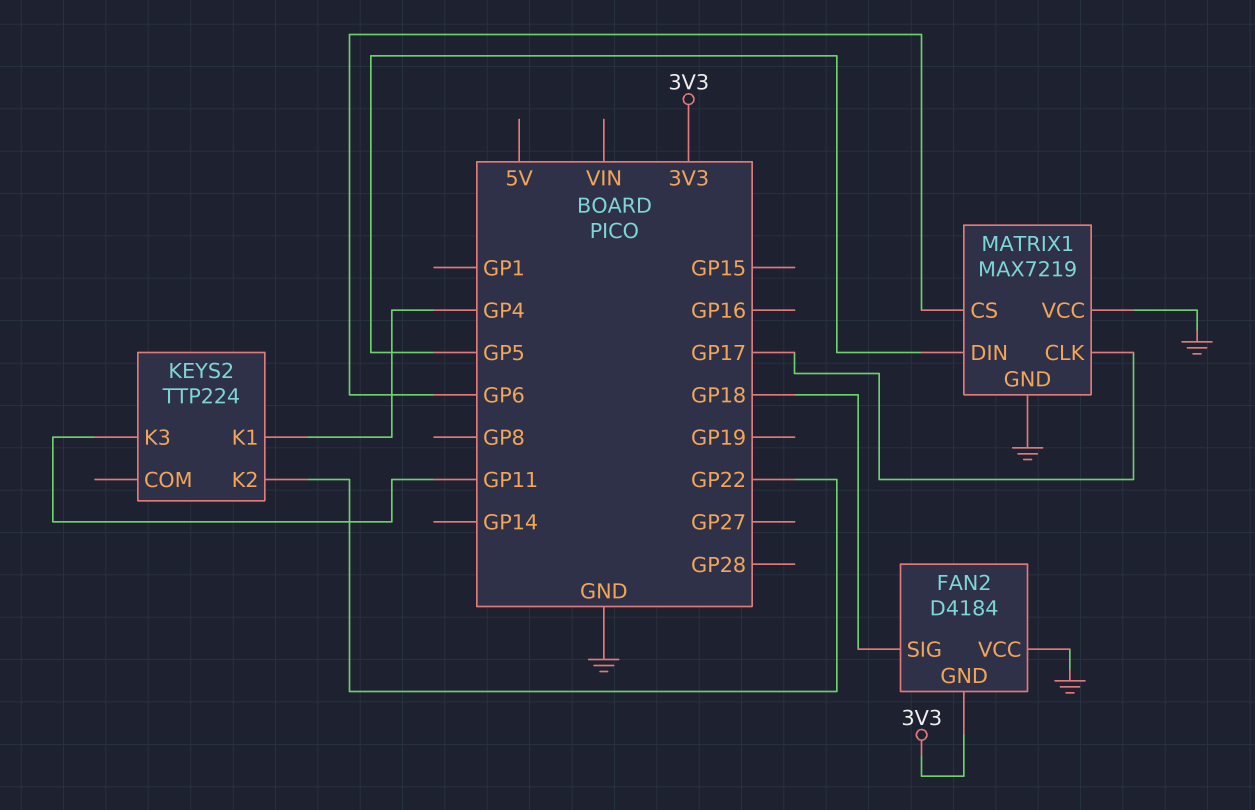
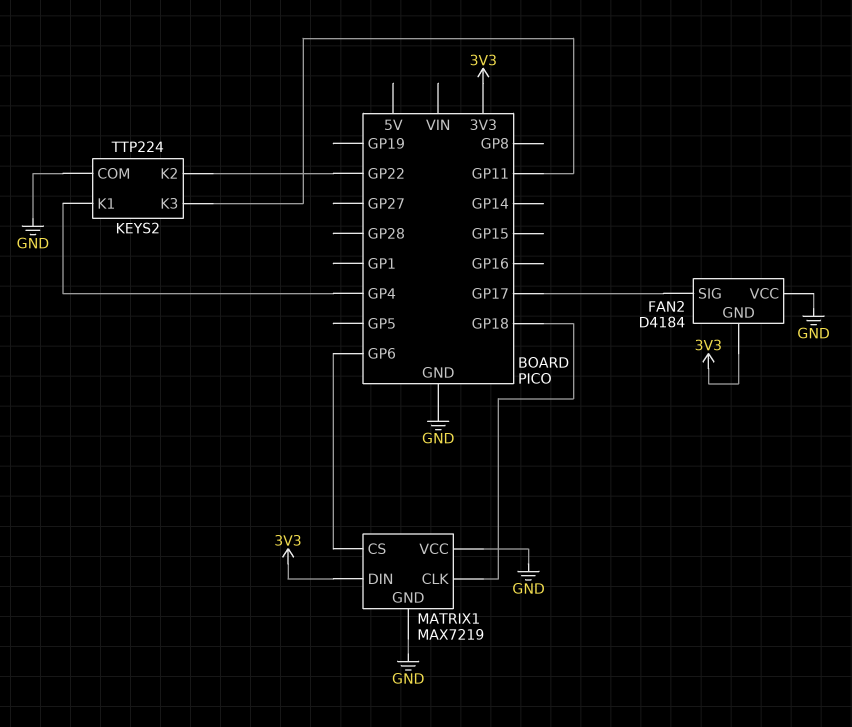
FAN2 pin SIG: GP18 -> GP17
KEYS2 pin COM: none -> GND
MATRIX1 pin CLK: GP17 -> GP18
MATRIX1 pin DIN: GP5 -> 3V3

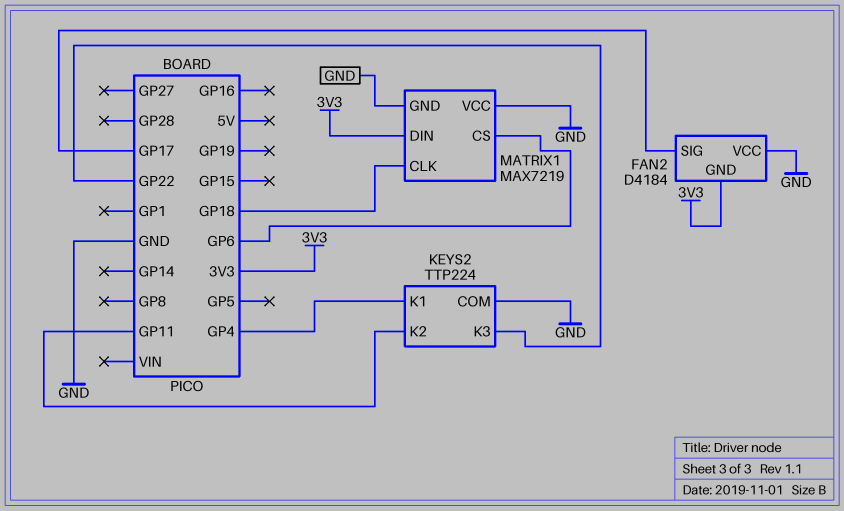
KEYS2 pin K2: GP22 -> GP11
KEYS2 pin K3: GP11 -> GP22

